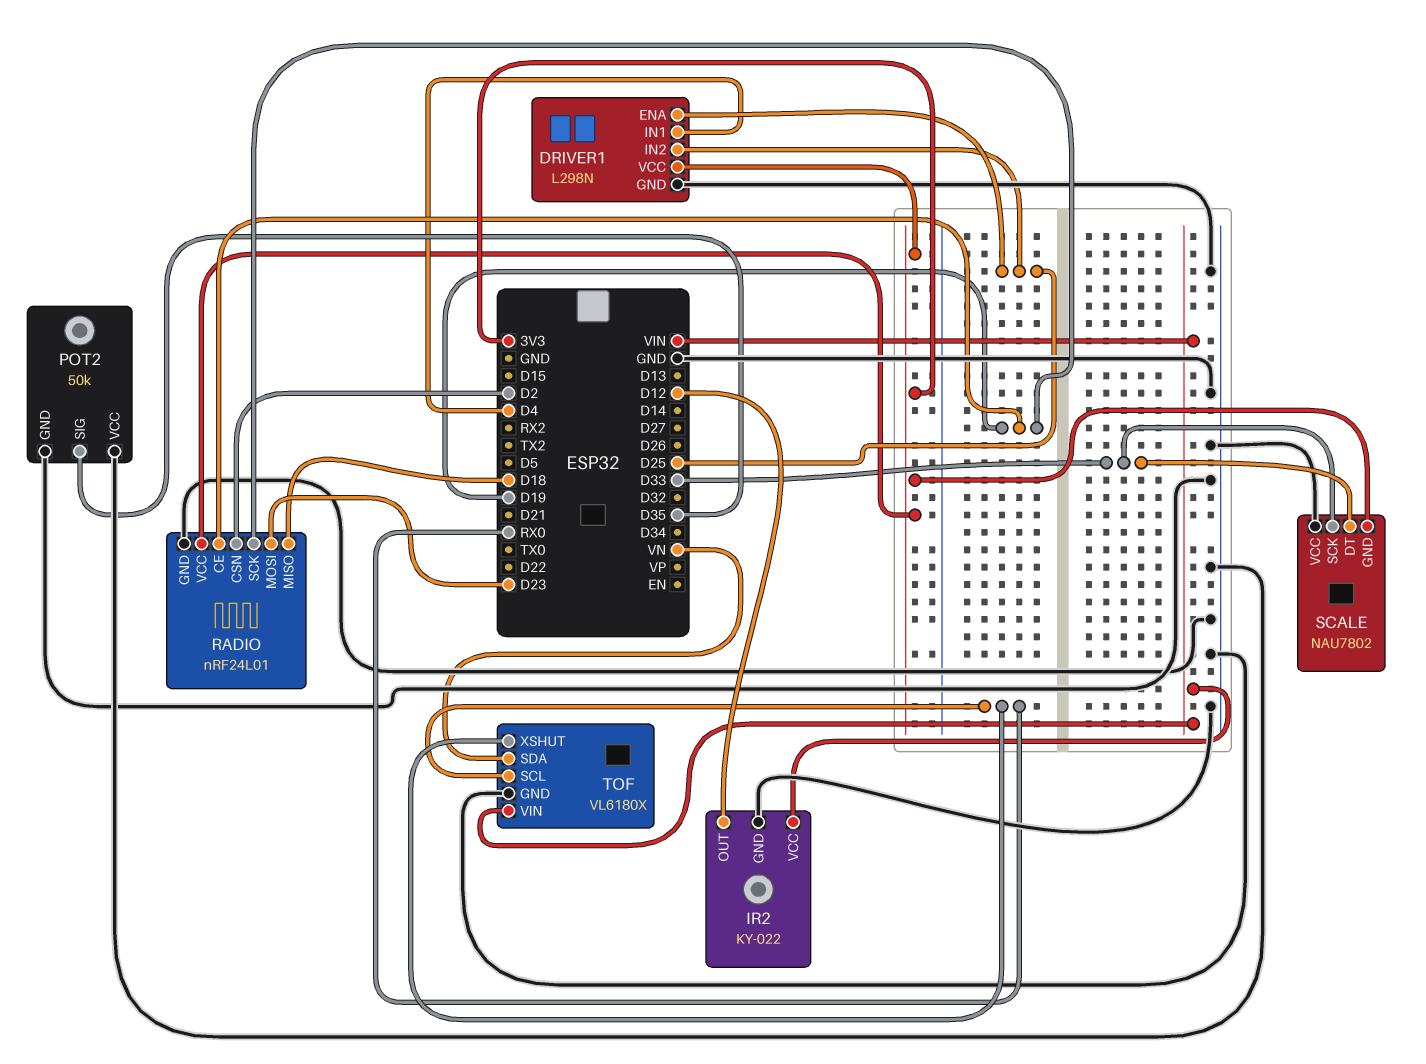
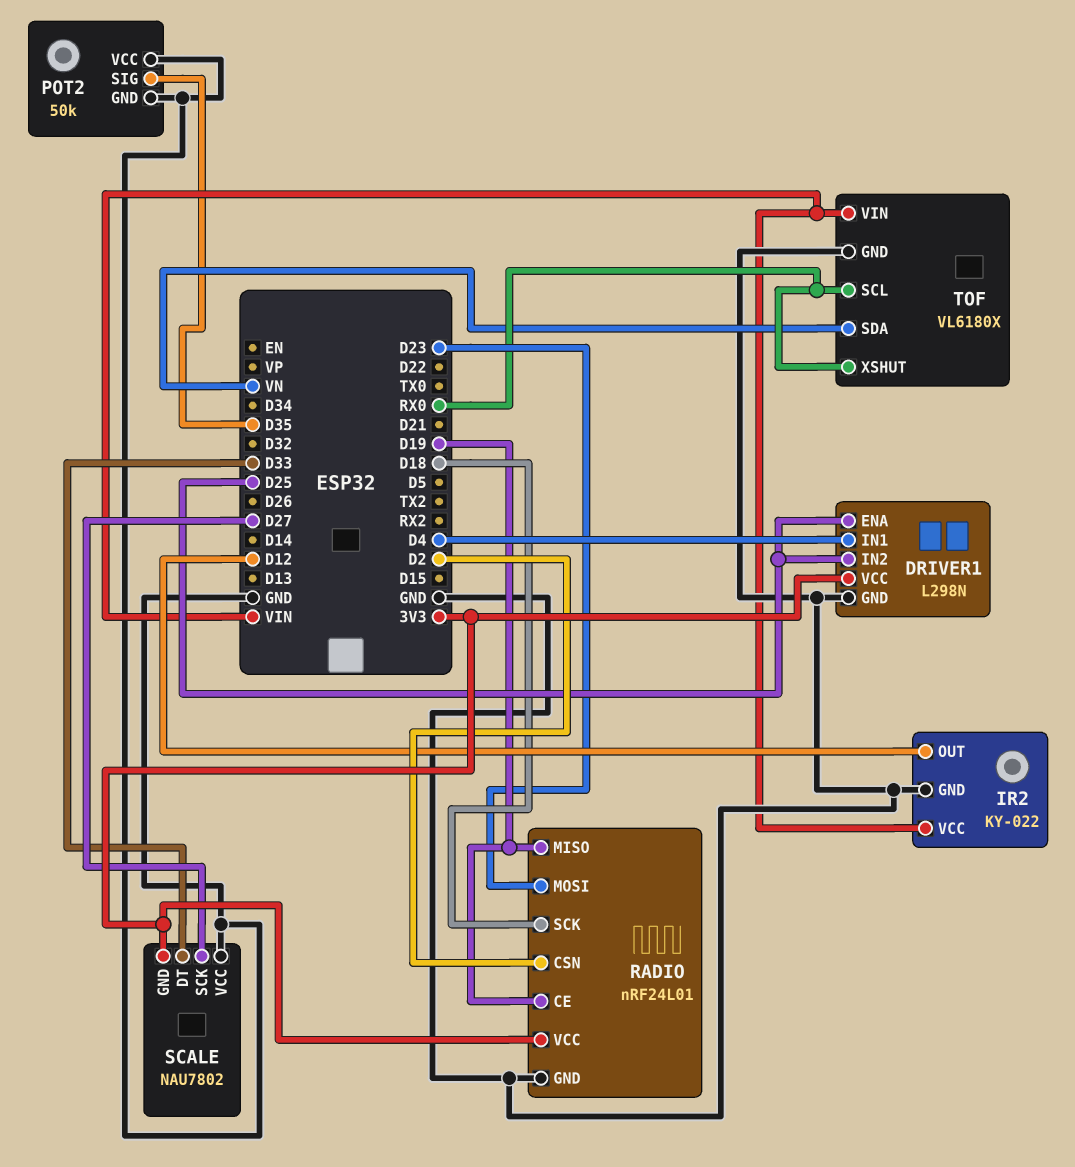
RADIO pin MISO: D18 -> D19
RADIO pin SCK: D19 -> D18
SCALE pin SCK: D33 -> D27

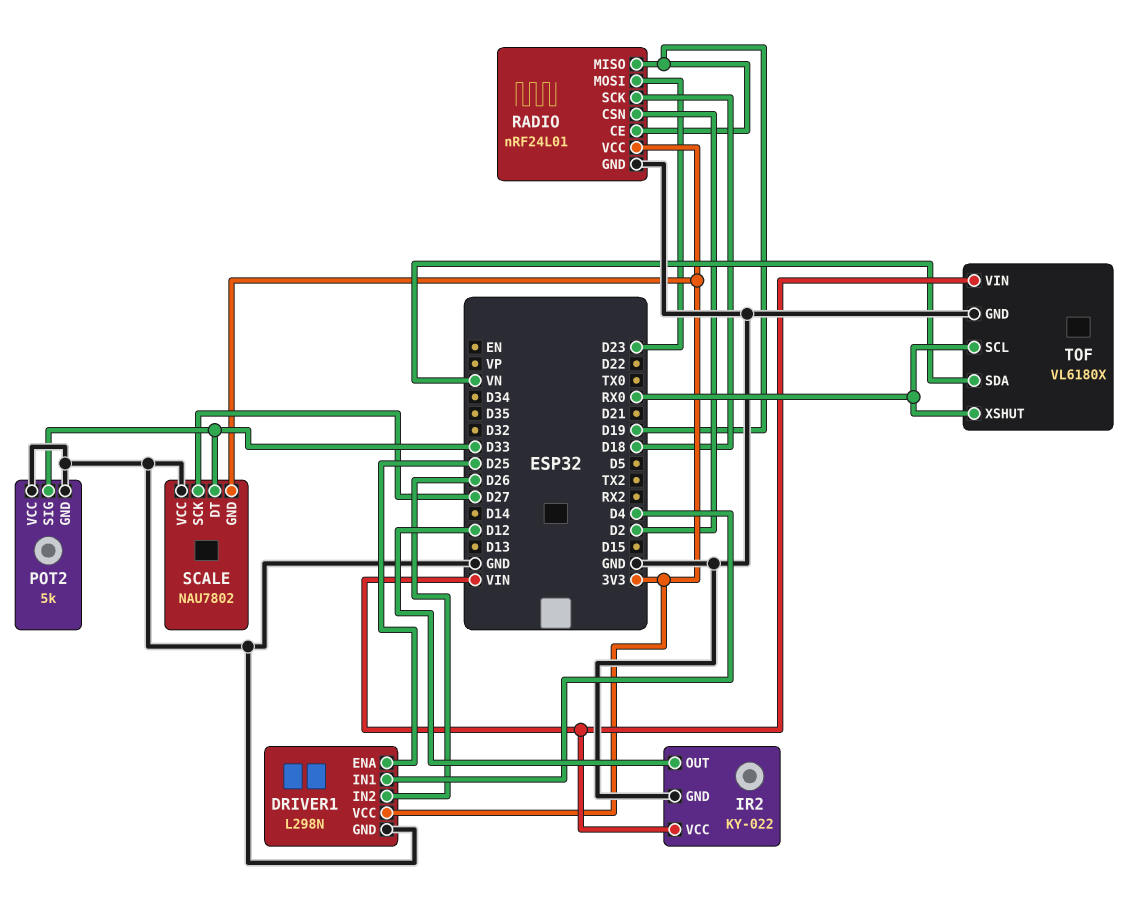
DRIVER1 pin IN2: D25 -> D26
POT2: 50k -> 5k
POT2 pin SIG: D35 -> D33

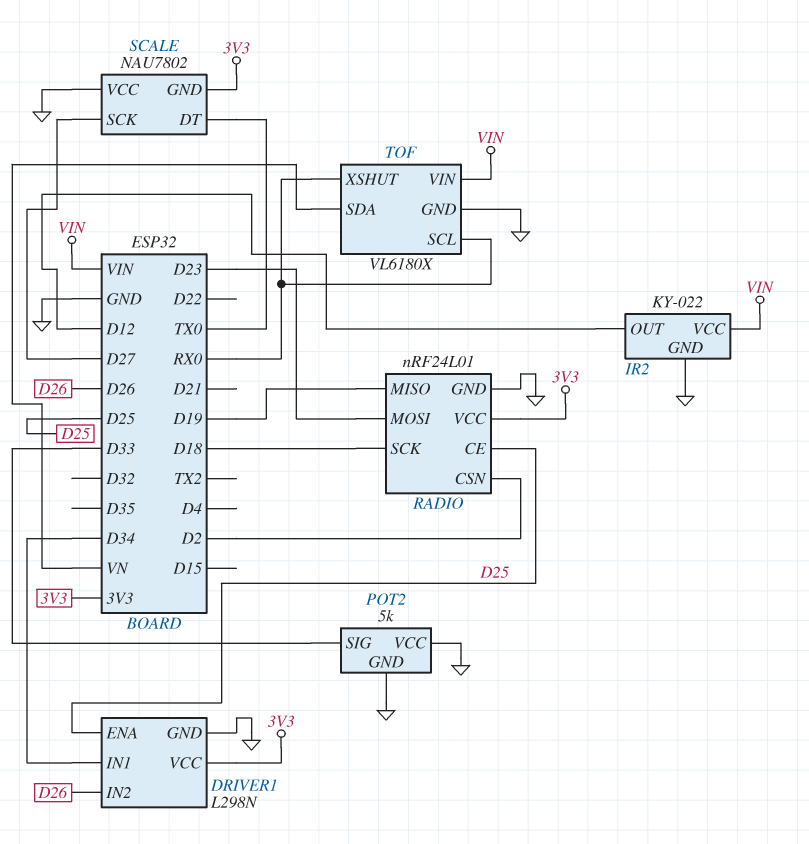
DRIVER1 pin IN1: D4 -> D34
RADIO pin CE: D19 -> D25
SCALE pin DT: D33 -> TX0

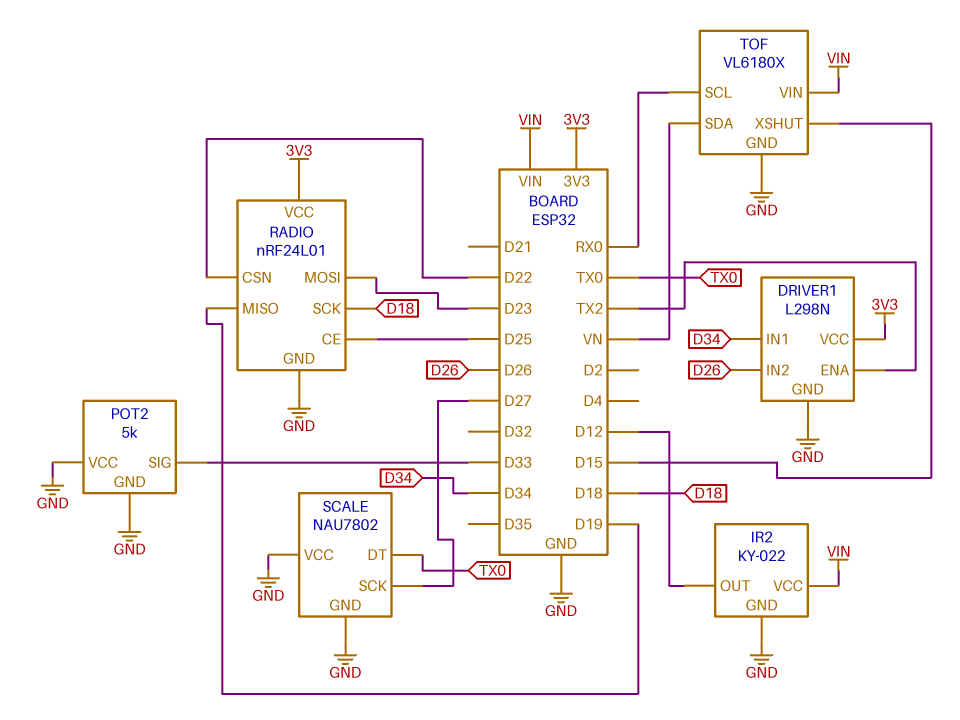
DRIVER1 pin ENA: D25 -> TX2
RADIO pin CSN: D2 -> D22
SCALE pin GND: 3V3 -> GND
TOF pin XSHUT: RX0 -> D15

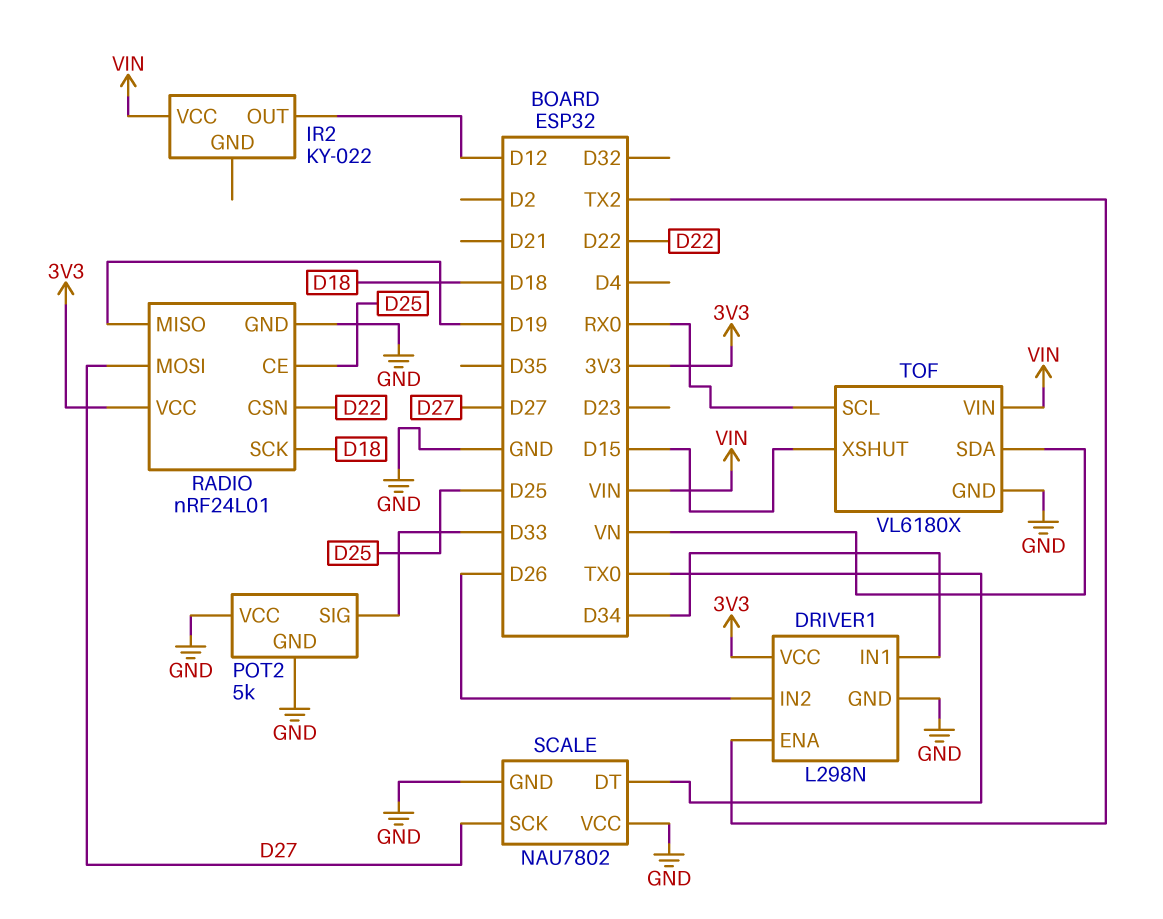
IR2 pin GND: GND -> none
RADIO pin MOSI: D23 -> D27

